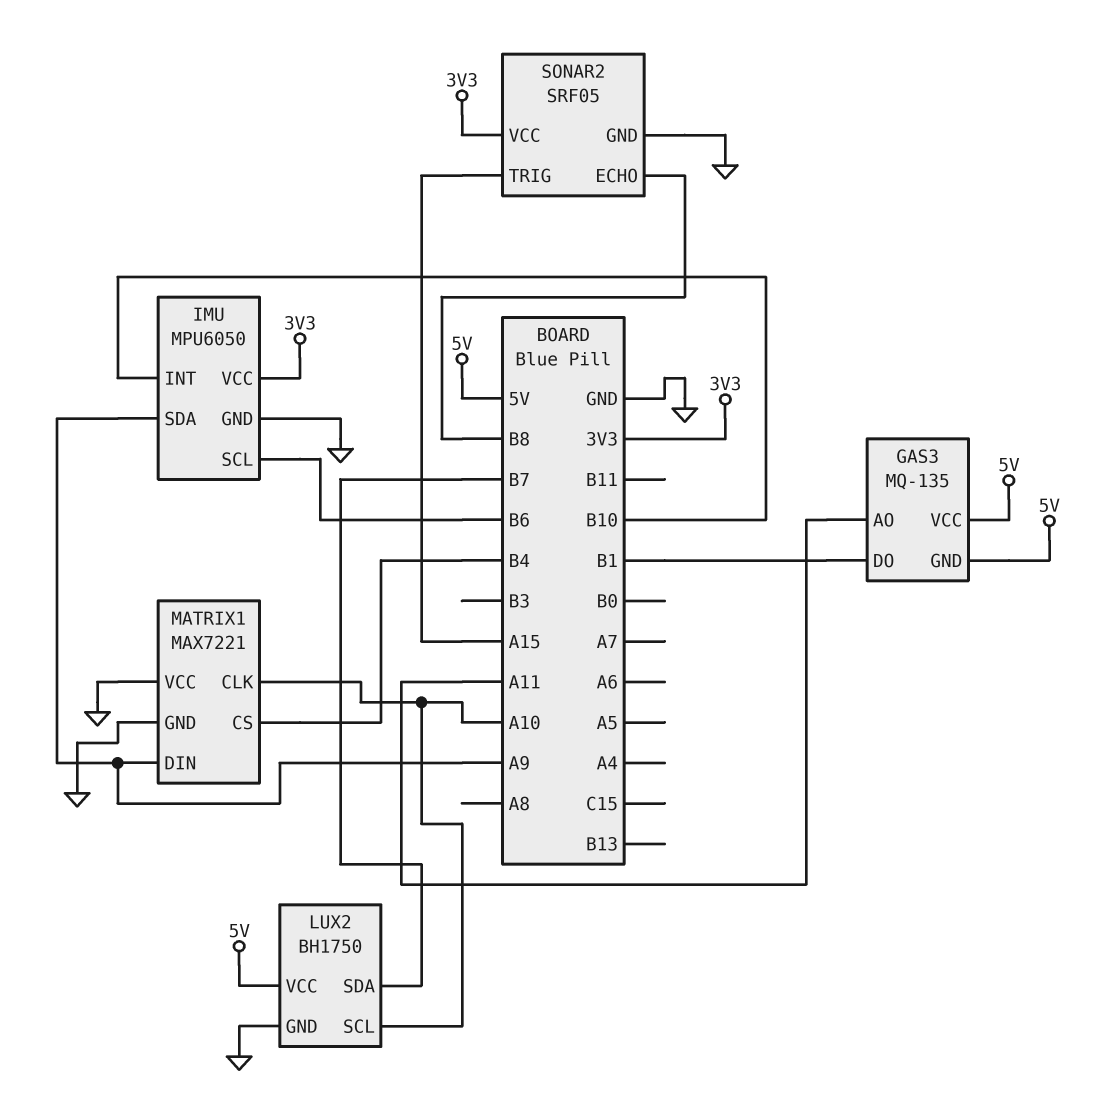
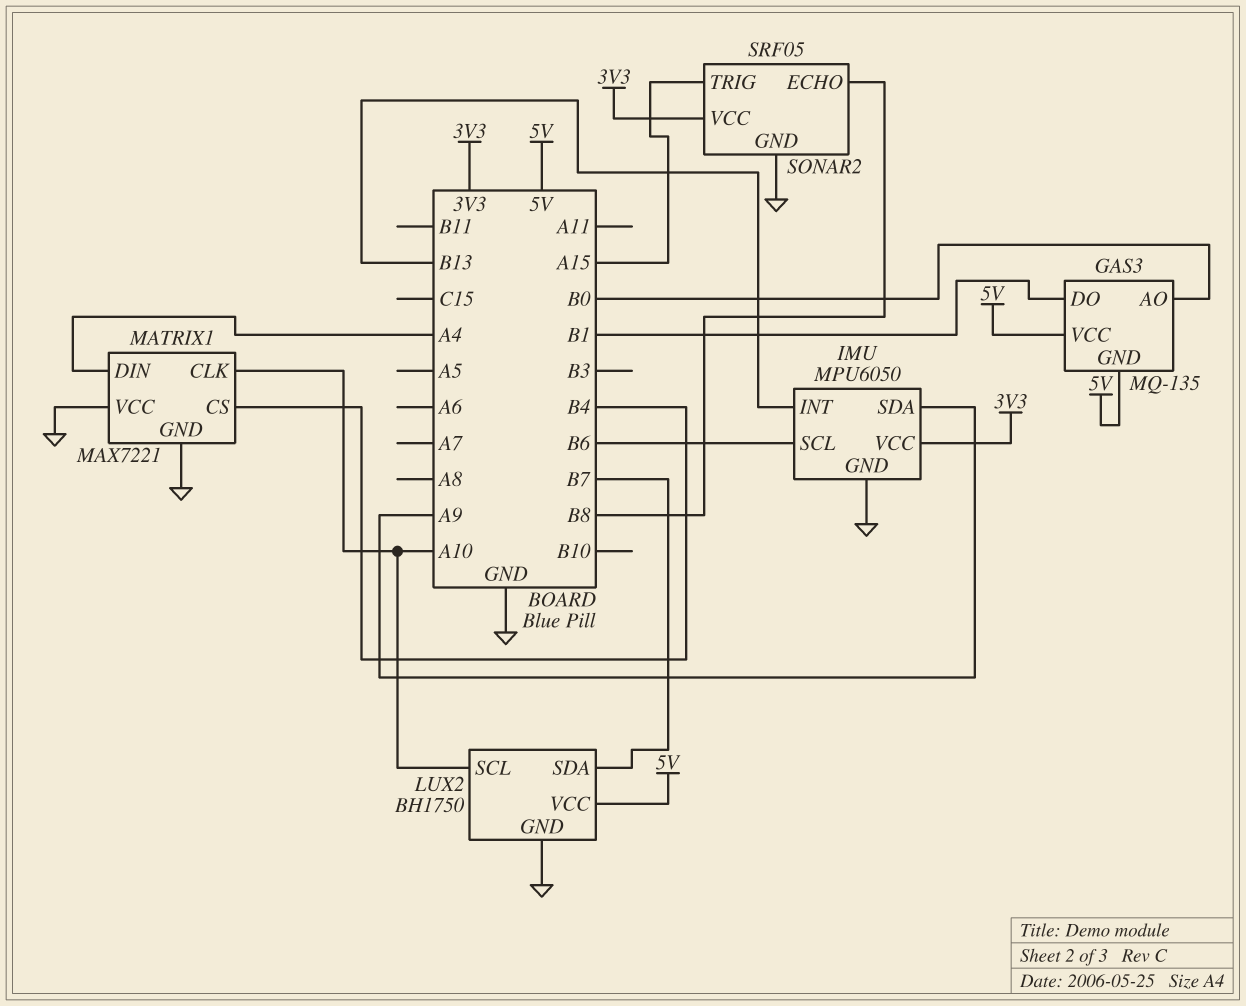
GAS3 pin AO: A11 -> B0
IMU pin INT: B10 -> B13
MATRIX1 pin DIN: A9 -> A4

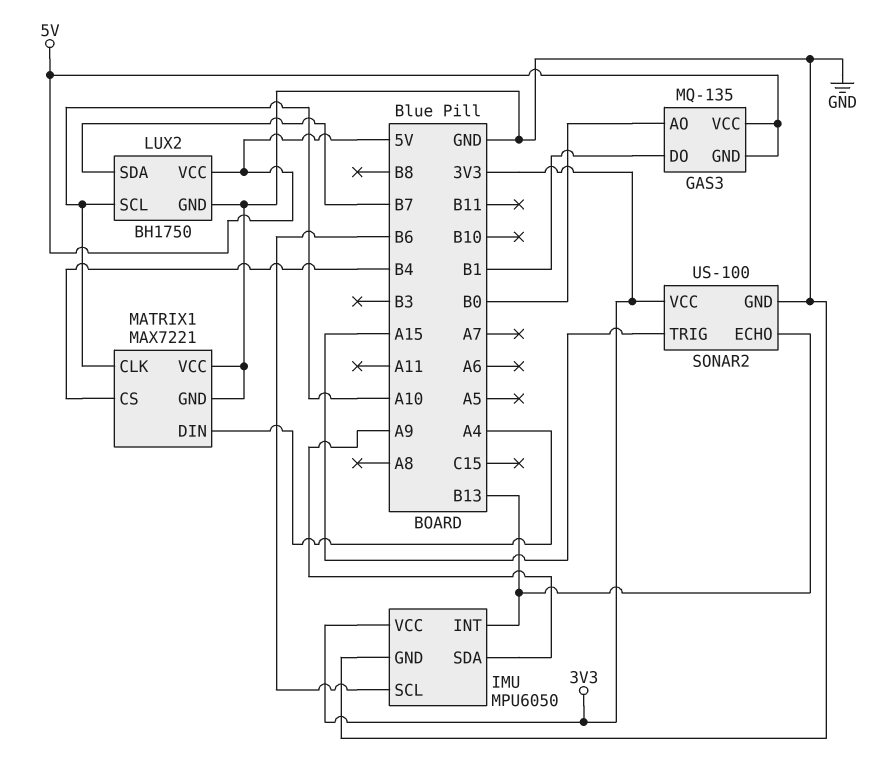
SONAR2: SRF05 -> US-100
SONAR2 pin ECHO: B8 -> B13

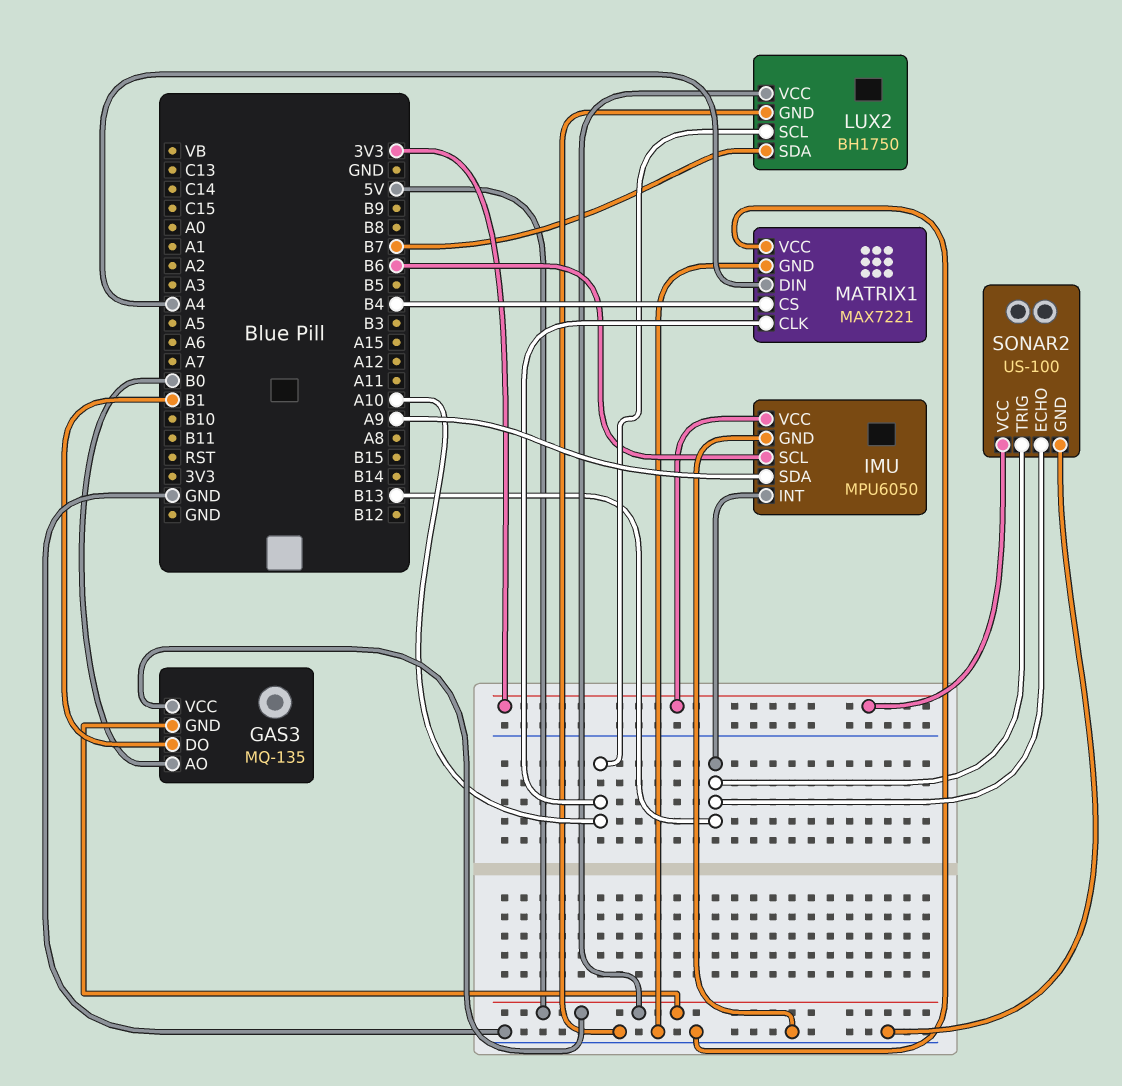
SONAR2 pin TRIG: A15 -> B13

